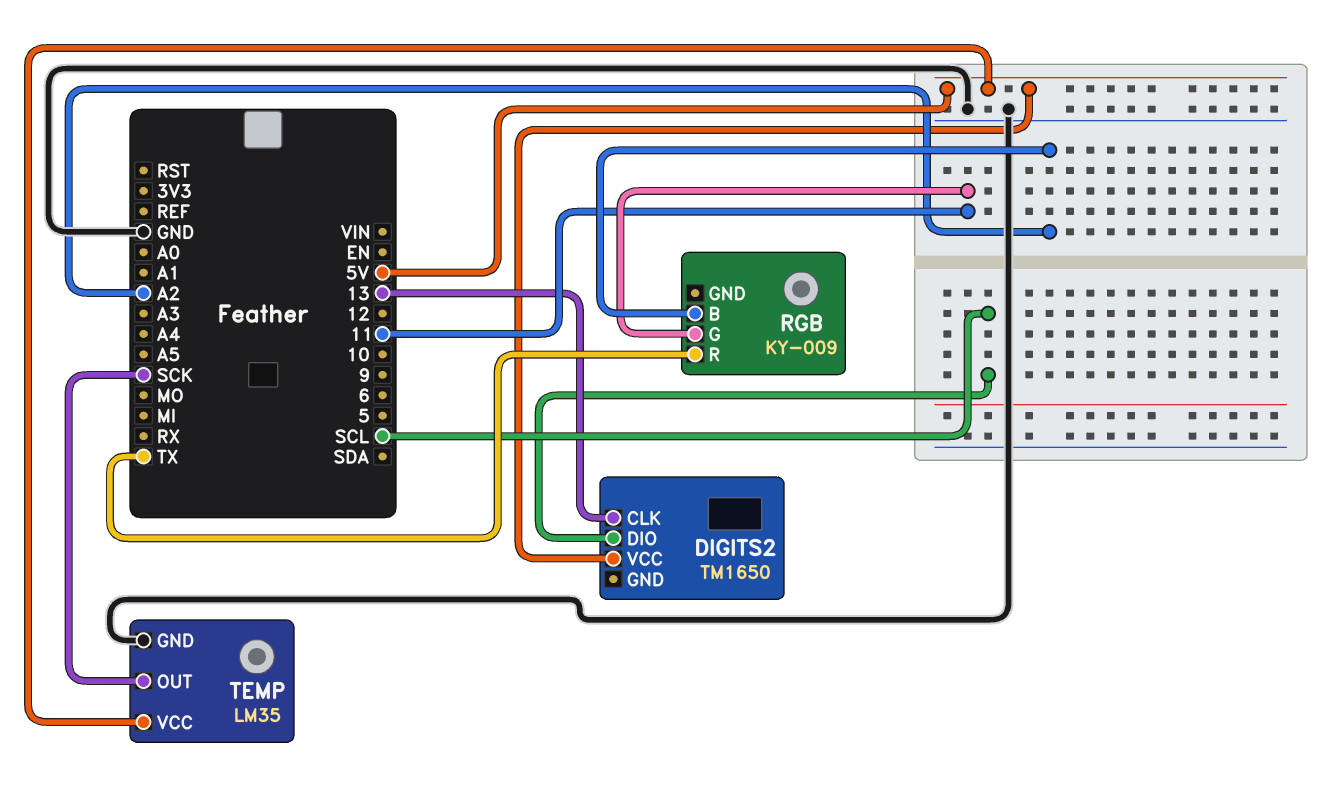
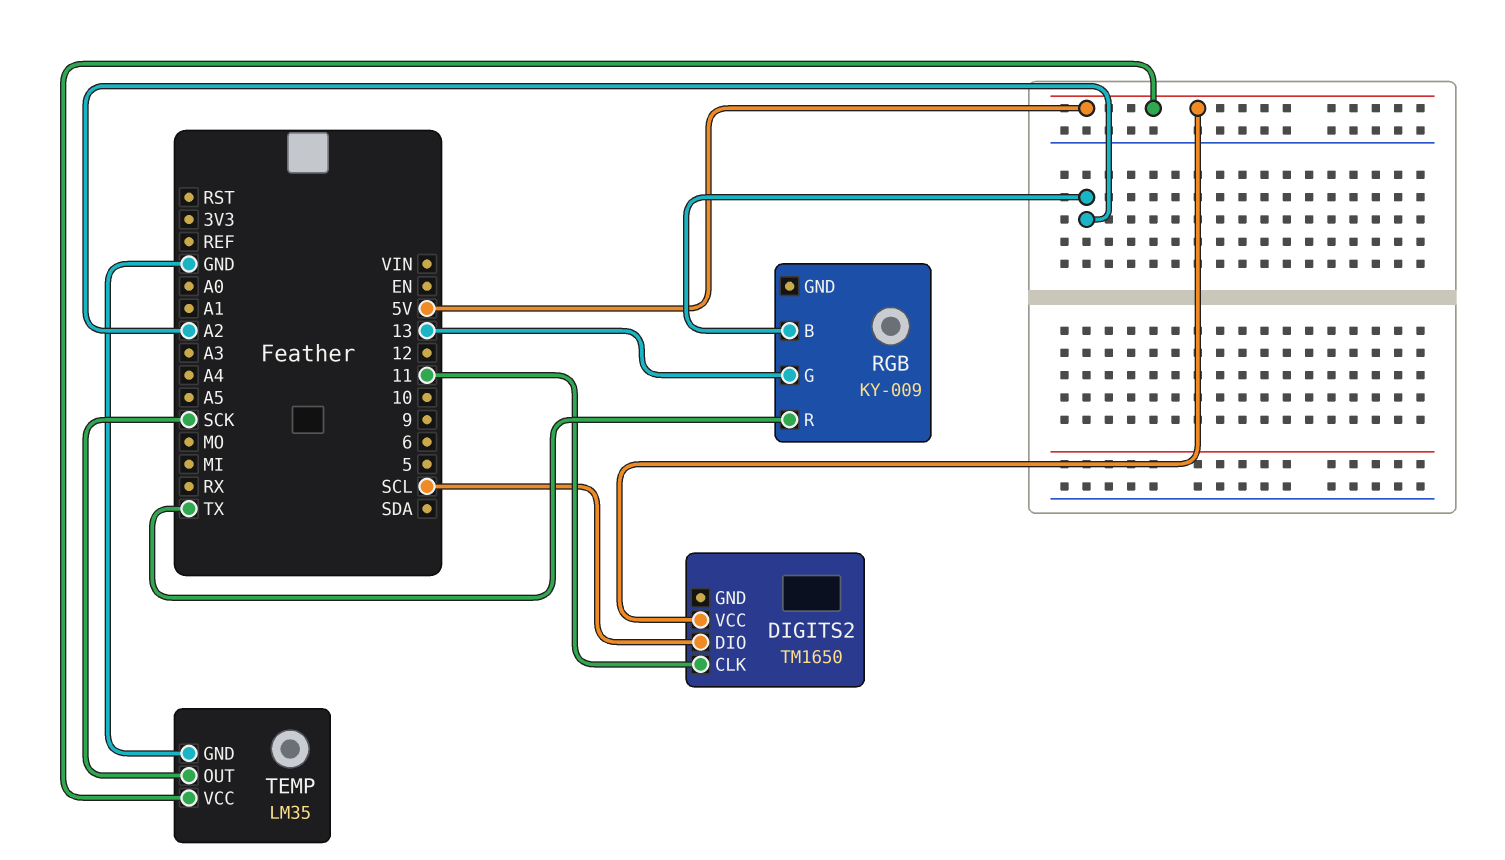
DIGITS2 pin CLK: 13 -> 11
RGB pin G: 11 -> 13

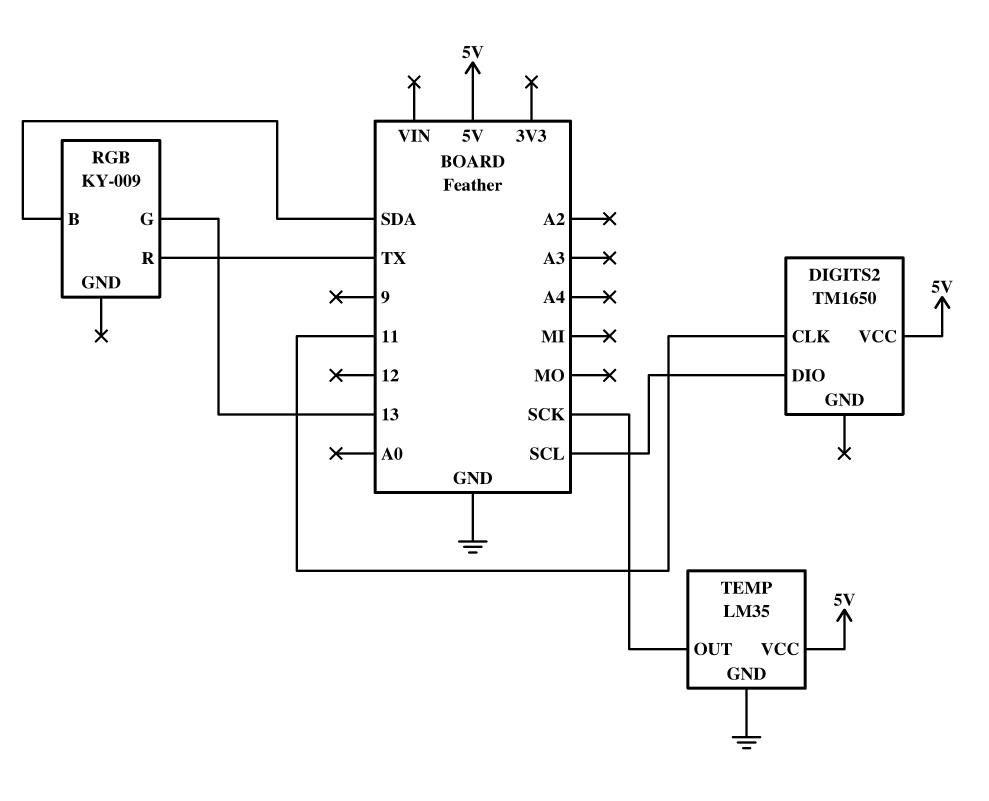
RGB pin B: A2 -> SDA

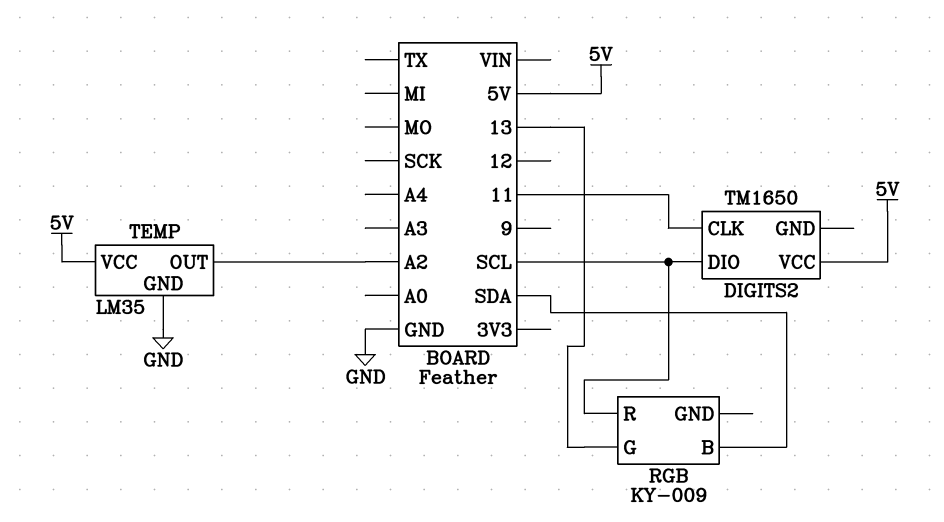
RGB pin R: TX -> SCL
TEMP pin OUT: SCK -> A2

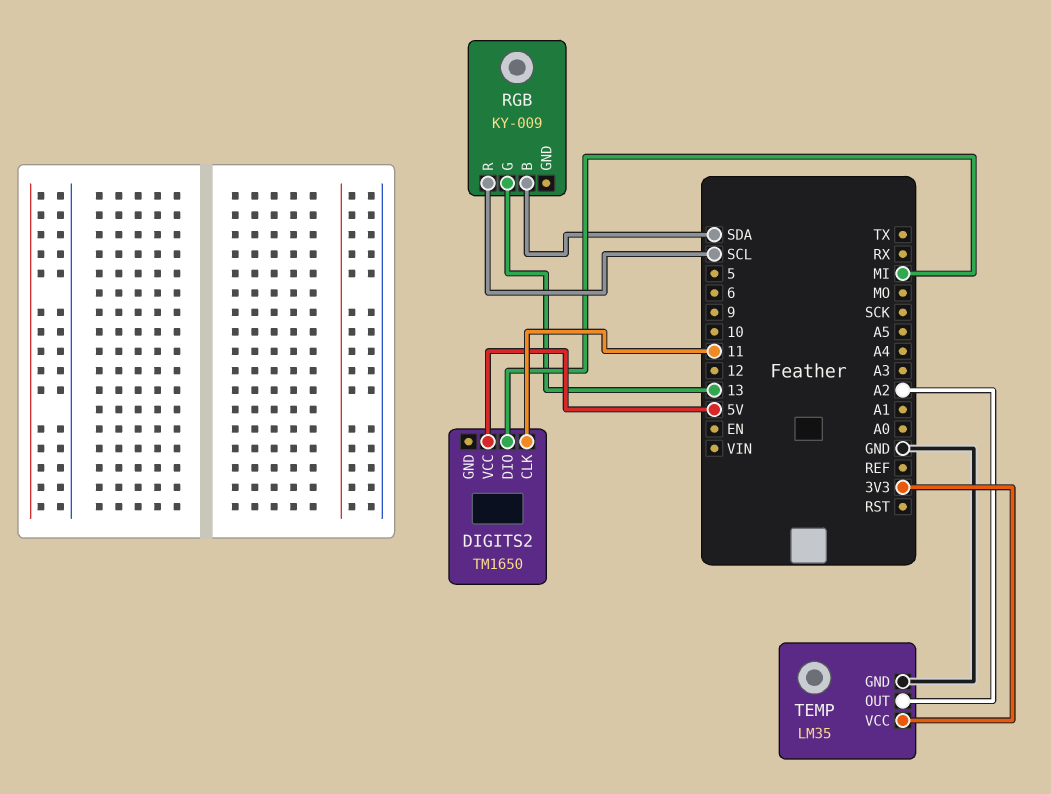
DIGITS2 pin DIO: SCL -> MI
TEMP pin VCC: 5V -> 3V3

